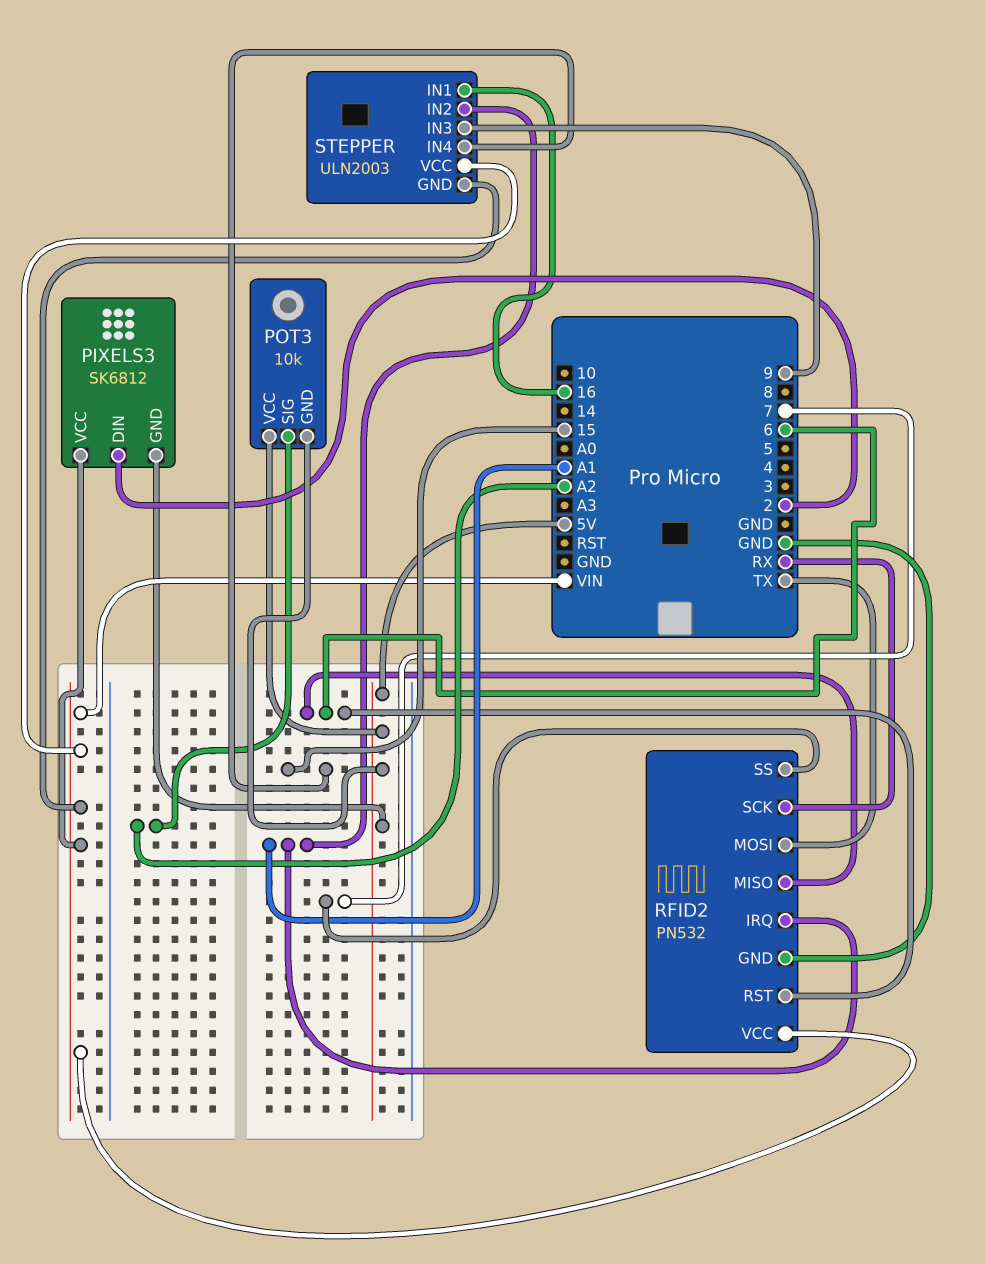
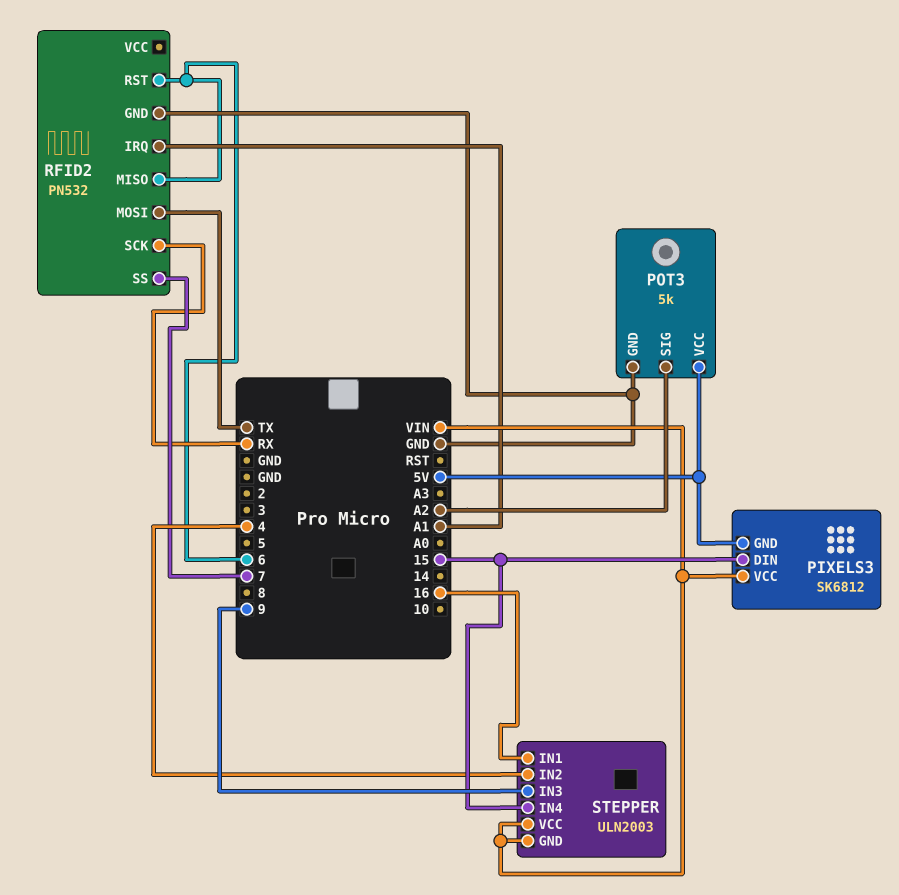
PIXELS3 pin DIN: 2 -> 15
POT3: 10k -> 5k
POT3 pin GND: 5V -> GND
RFID2 pin VCC: VIN -> none
STEPPER pin IN2: A1 -> 4

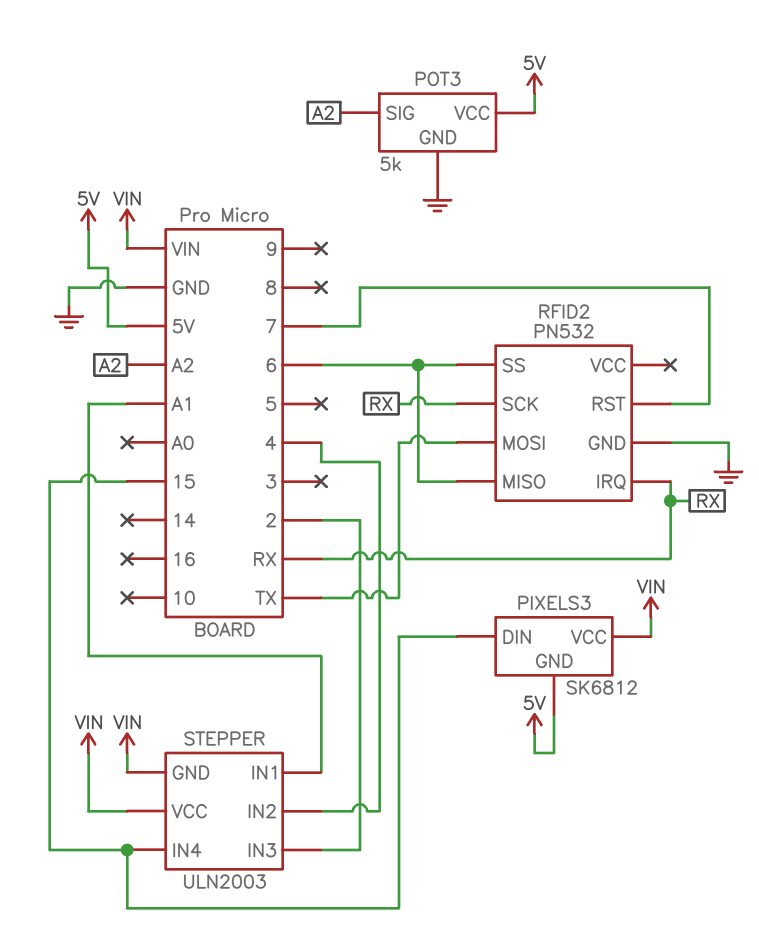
RFID2 pin IRQ: A1 -> RX
RFID2 pin RST: 6 -> 7
RFID2 pin SS: 7 -> 6
STEPPER pin IN1: 16 -> A1
STEPPER pin IN3: 9 -> 2

